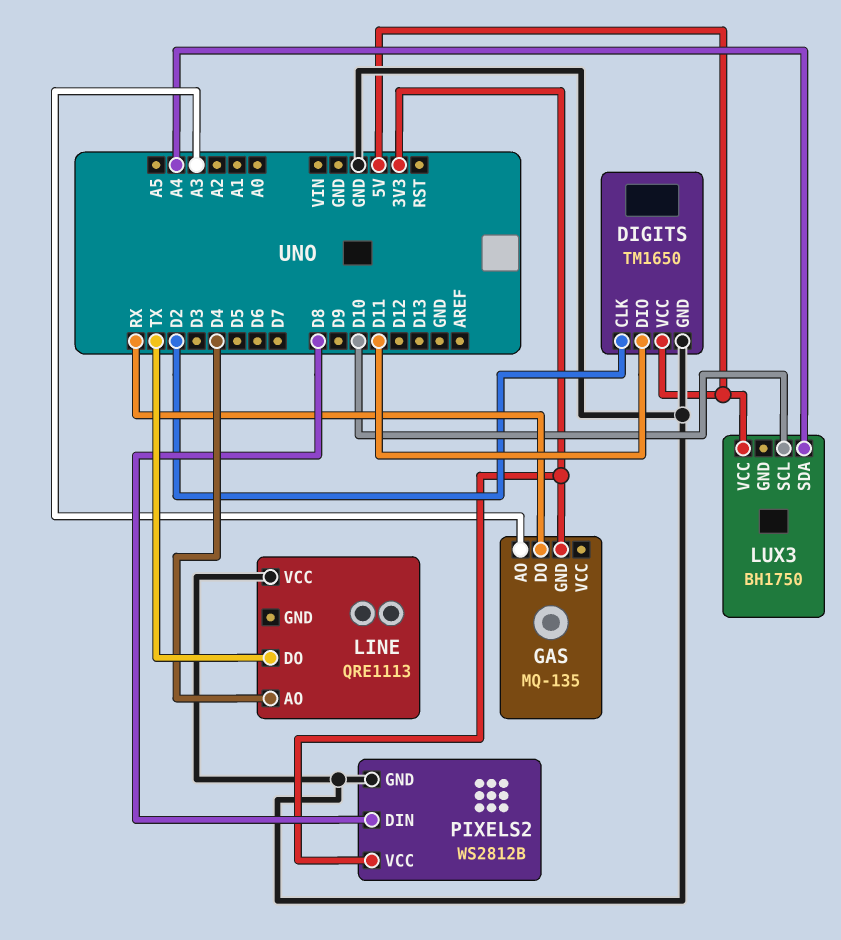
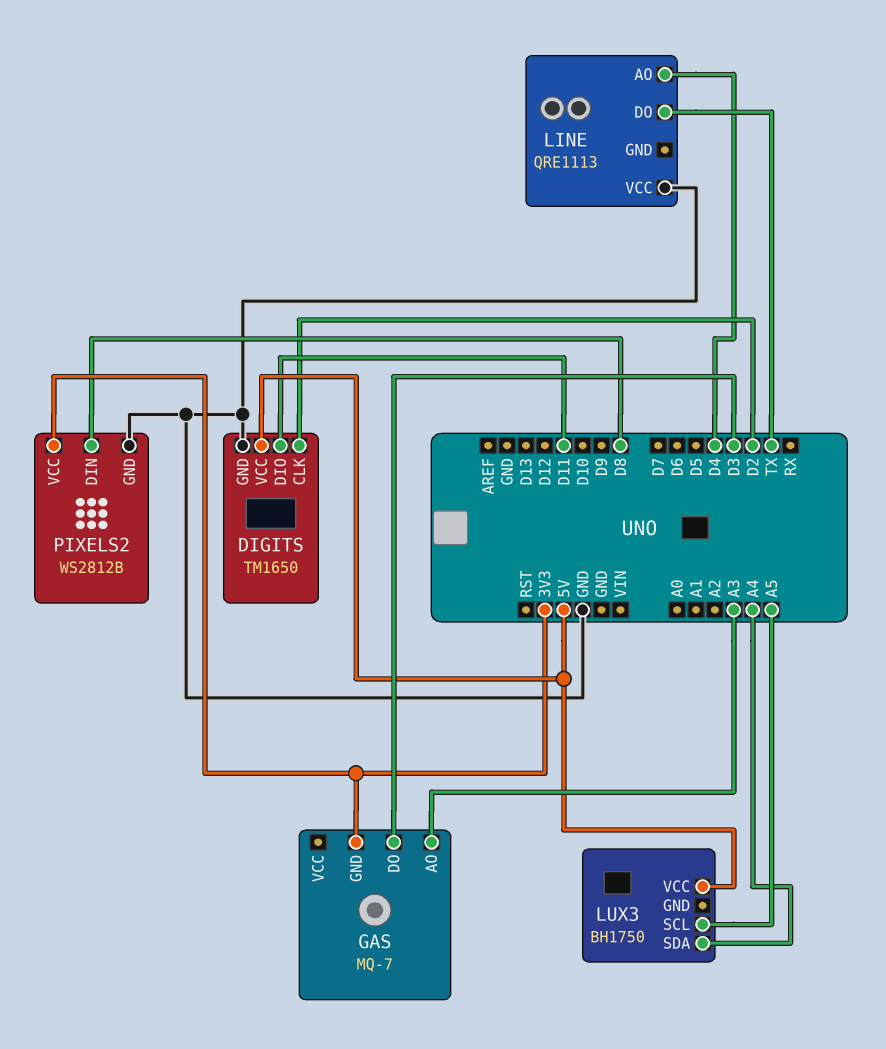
GAS: MQ-135 -> MQ-7
GAS pin DO: RX -> D3
LUX3 pin SCL: D10 -> A5

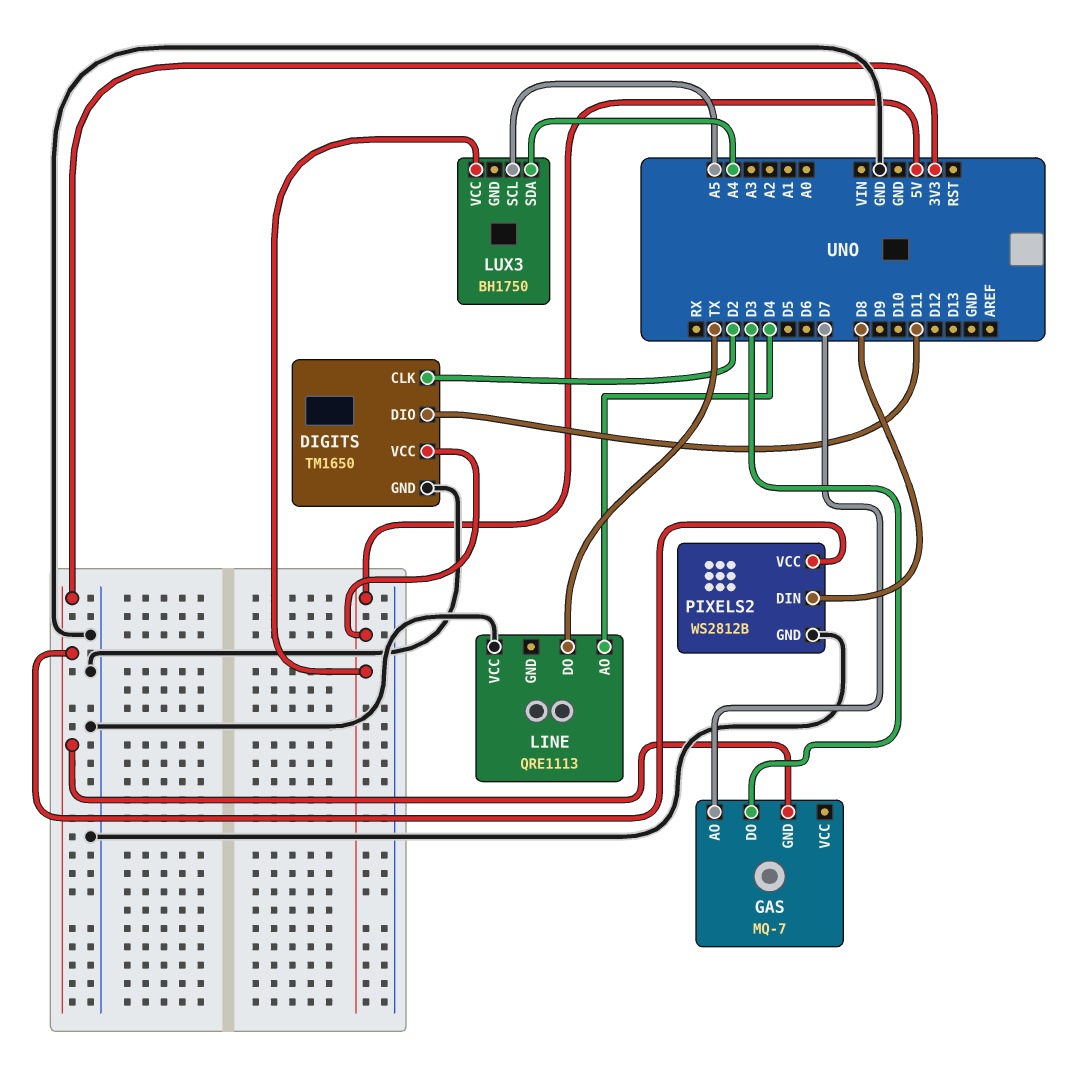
GAS pin AO: A3 -> D7

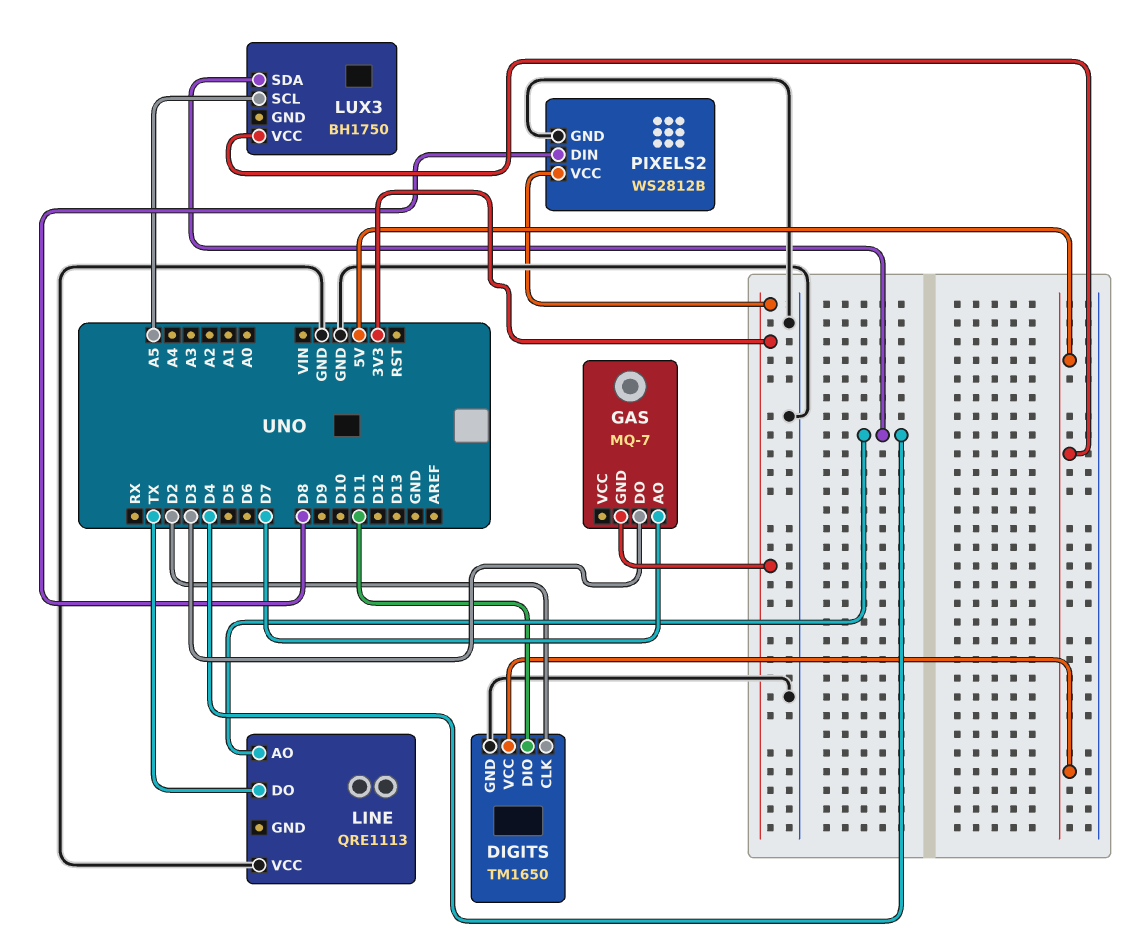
LUX3 pin SDA: A4 -> D4

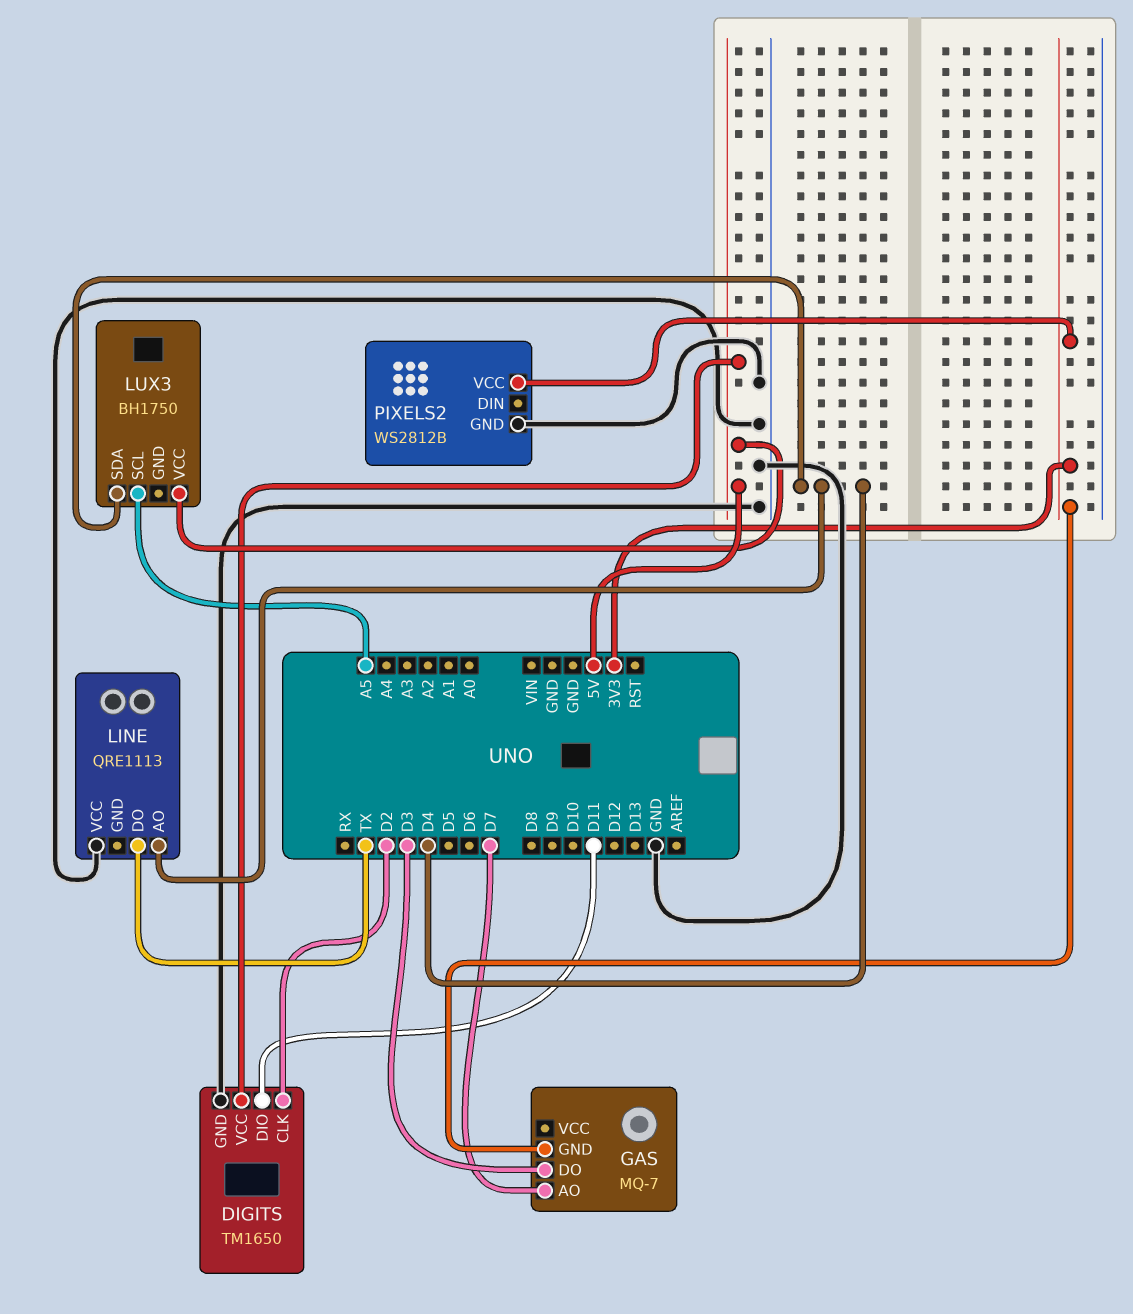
PIXELS2 pin DIN: D8 -> none

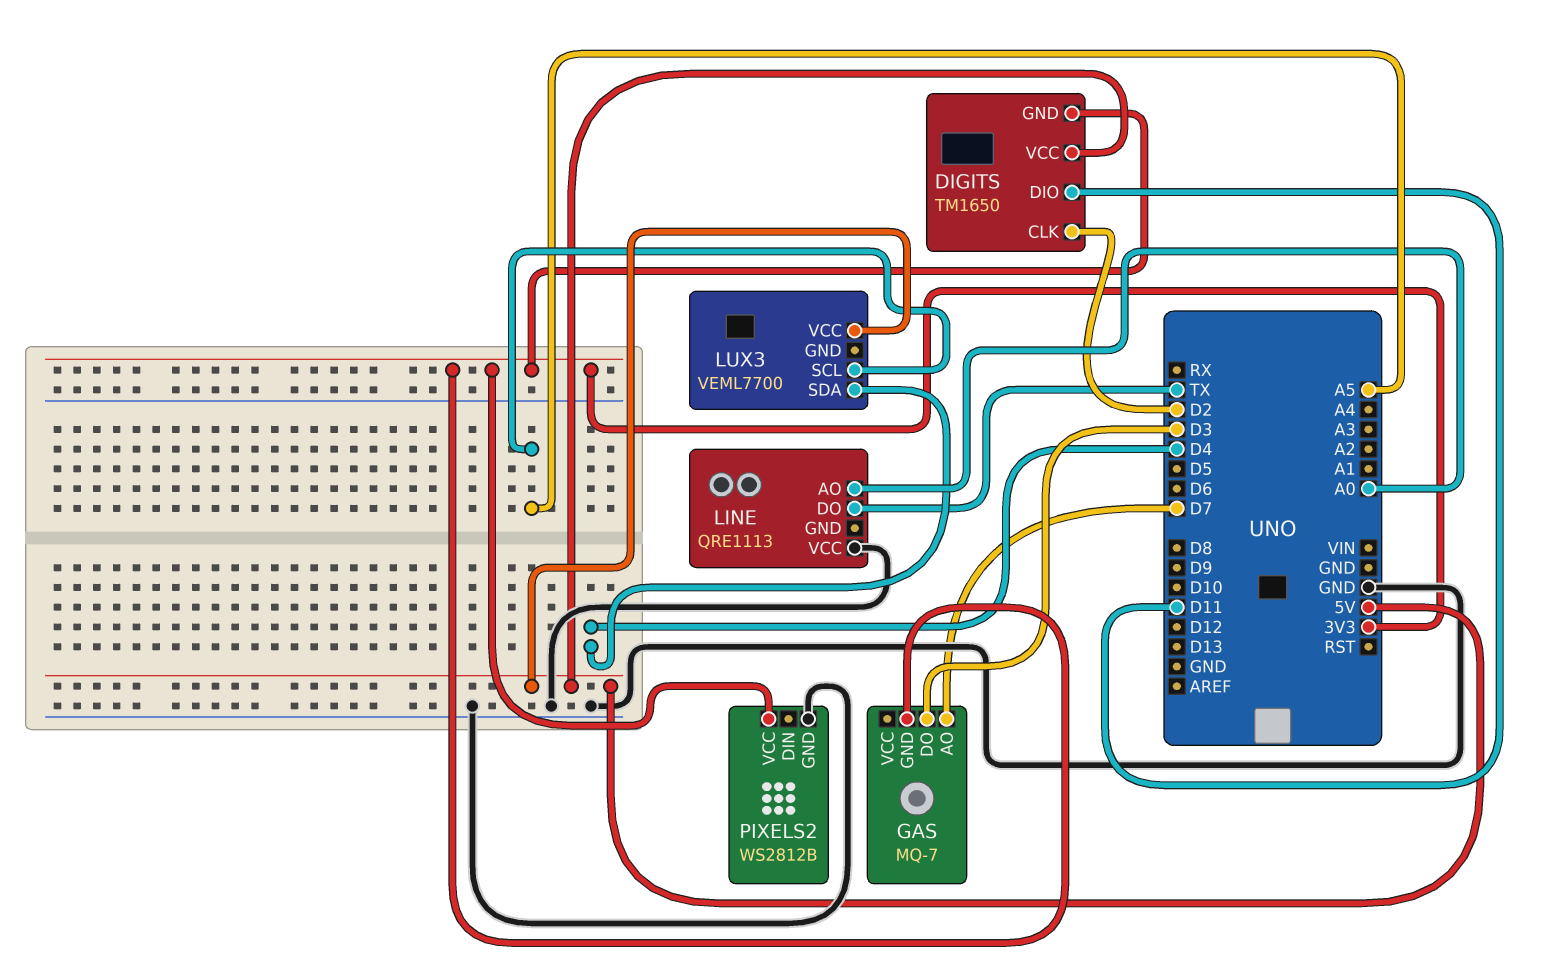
DIGITS pin GND: GND -> 3V3
LINE pin AO: D4 -> A0
LUX3: BH1750 -> VEML7700

